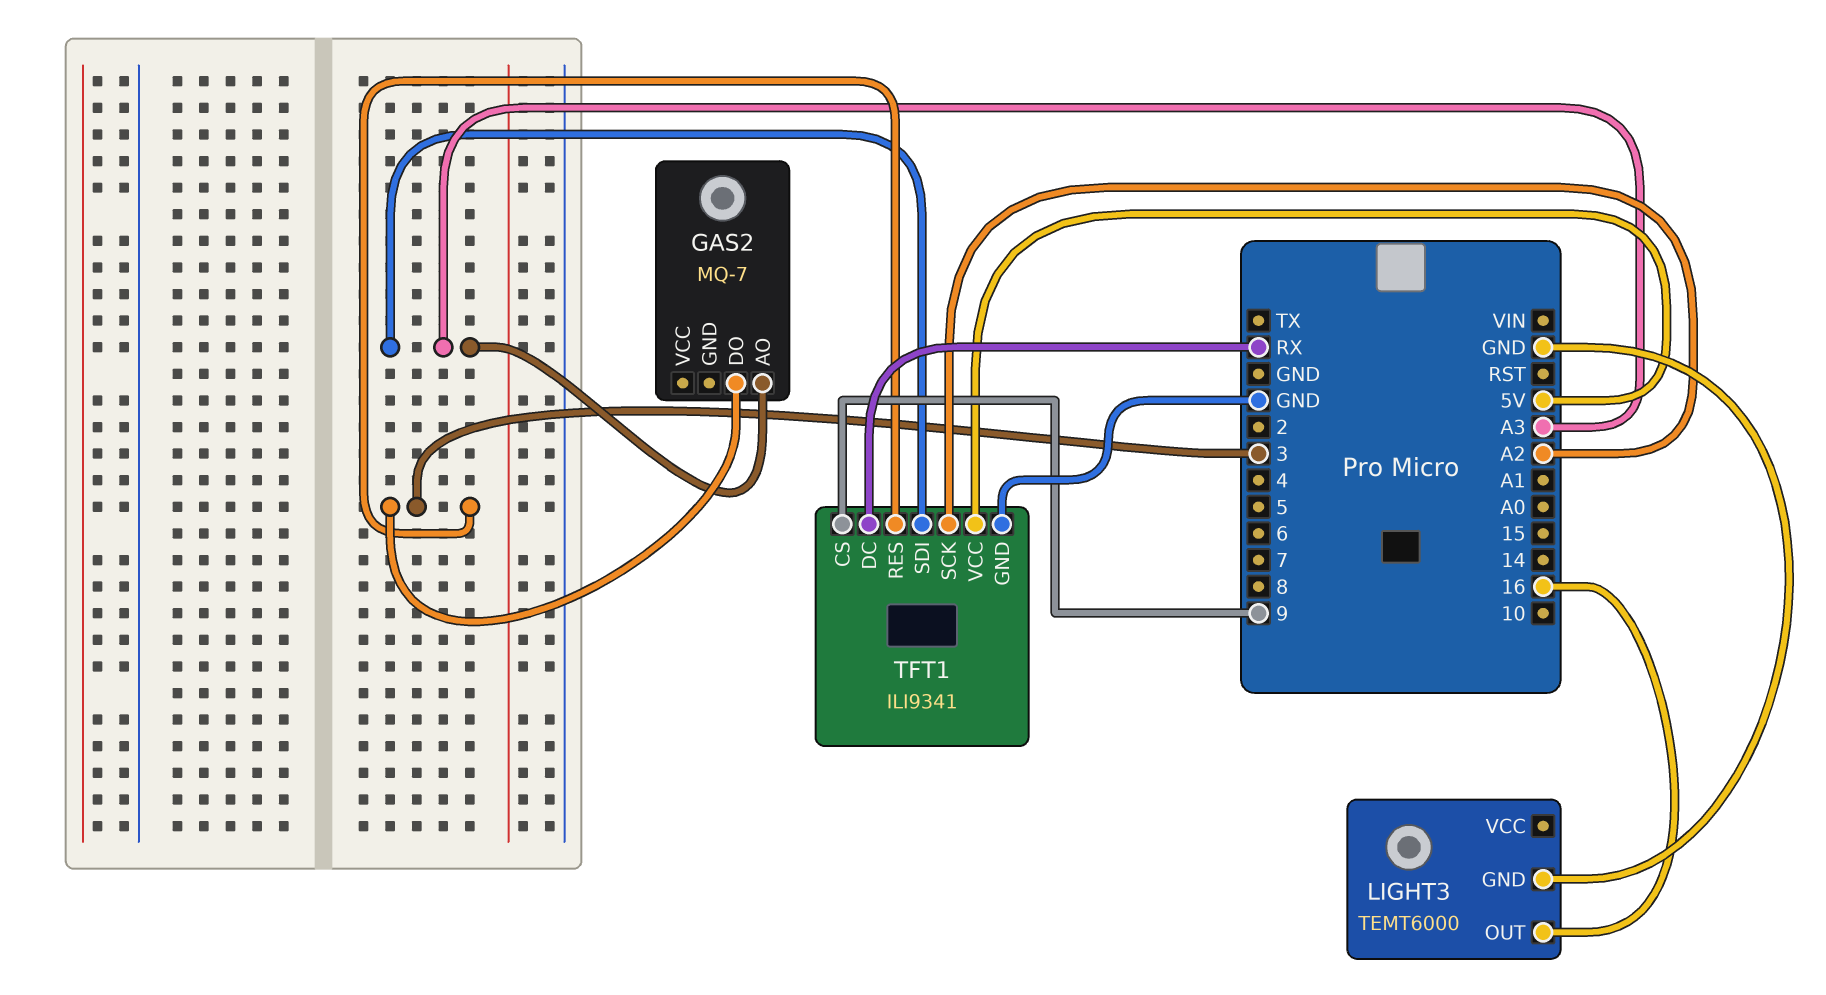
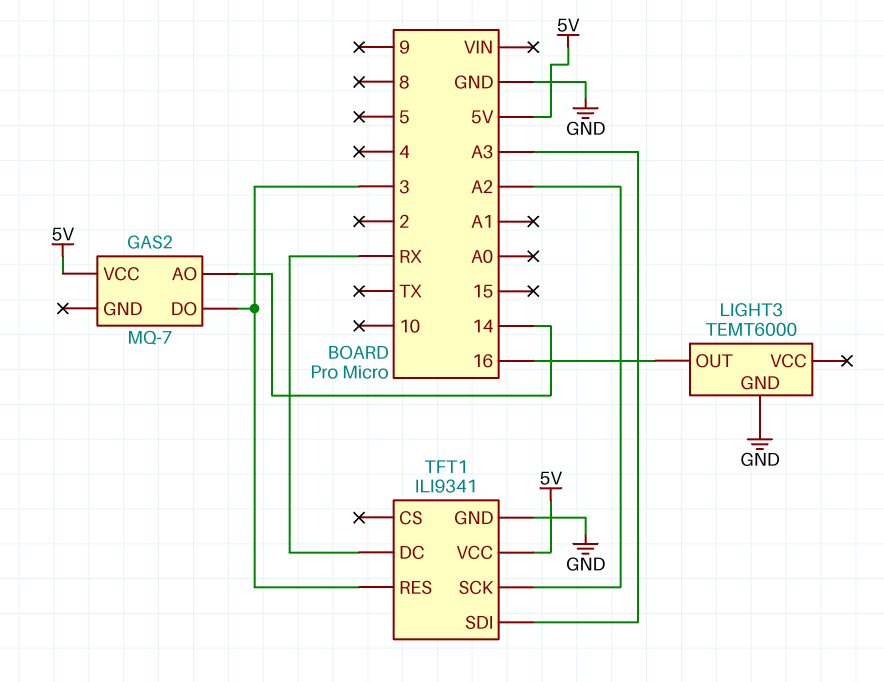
GAS2 pin AO: A3 -> 14
GAS2 pin VCC: none -> 5V
TFT1 pin CS: 9 -> none

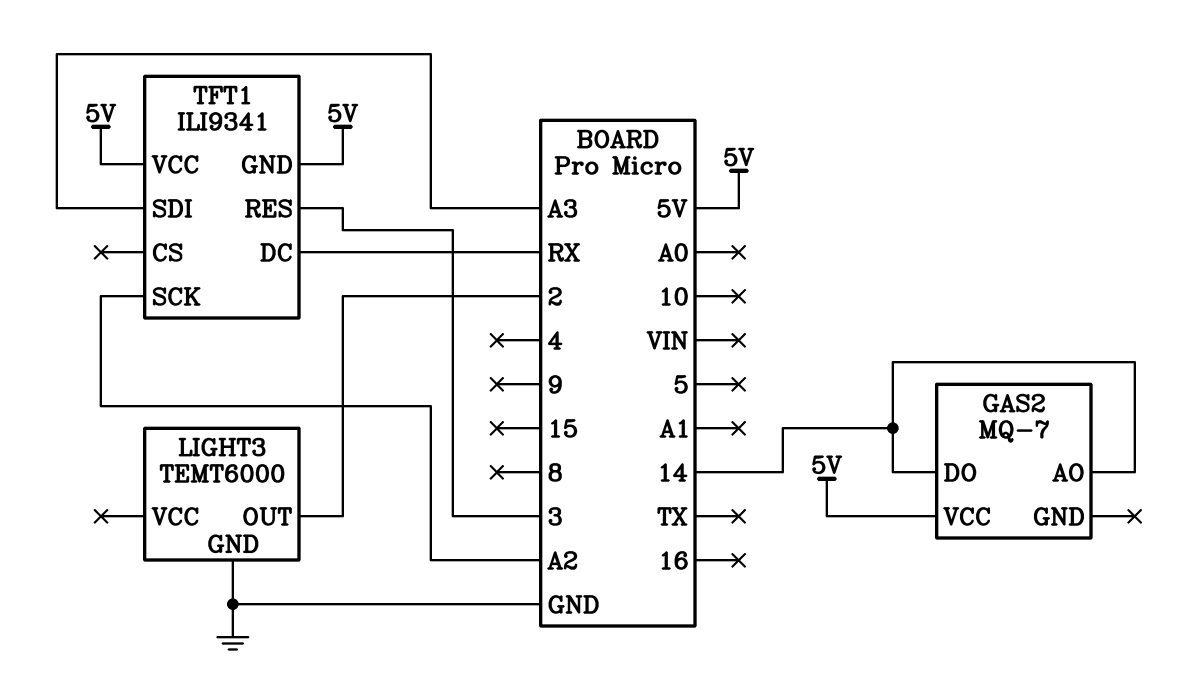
GAS2 pin DO: 3 -> 14
LIGHT3 pin OUT: 16 -> 2
TFT1 pin GND: GND -> 5V

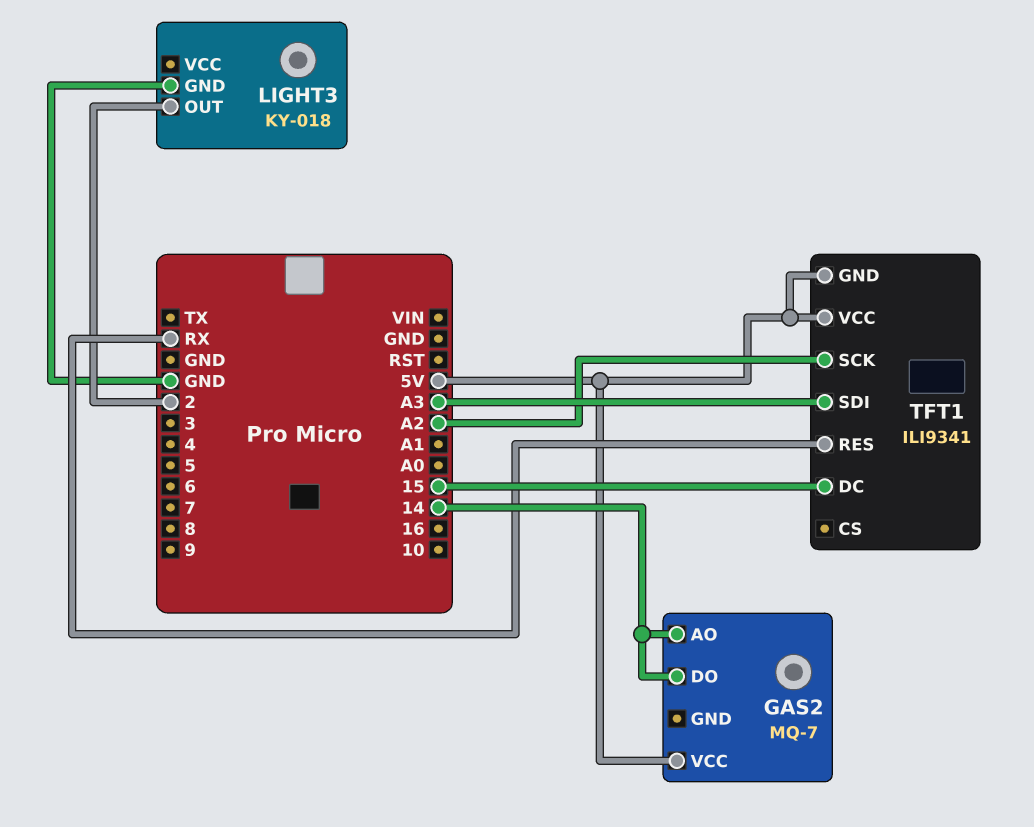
LIGHT3: TEMT6000 -> KY-018
TFT1 pin DC: RX -> 15
TFT1 pin RES: 3 -> RX

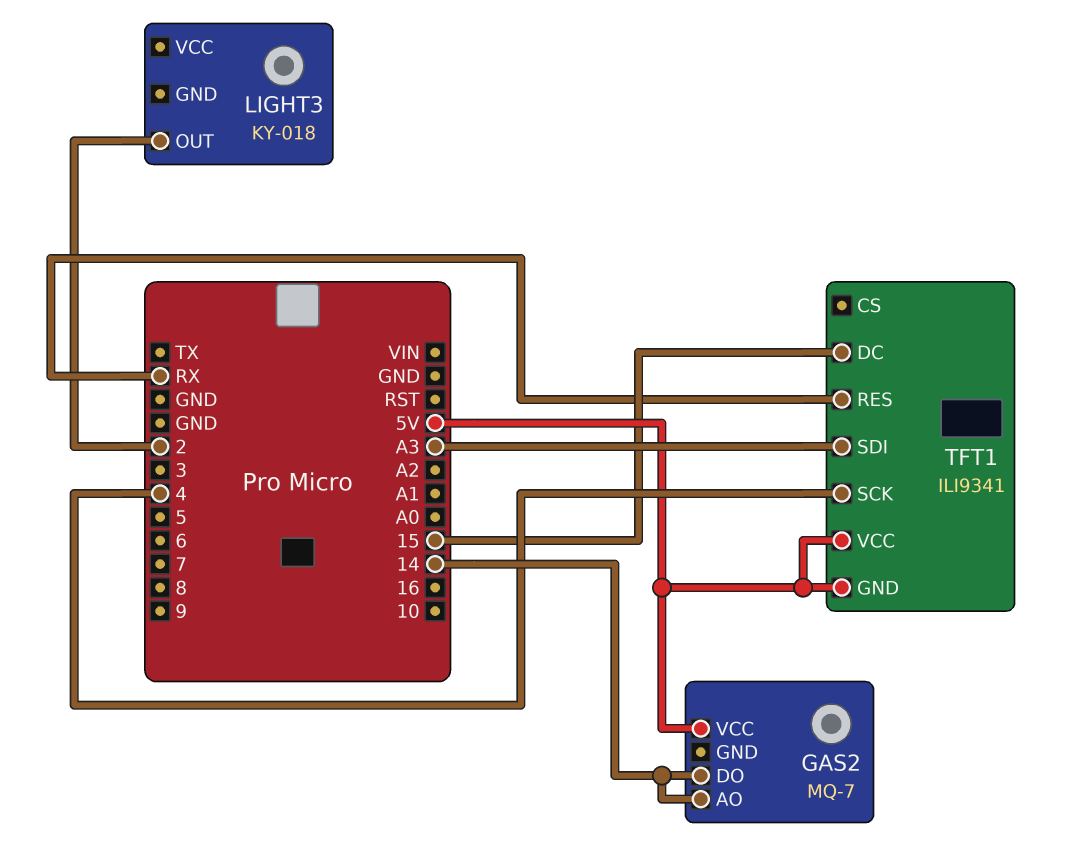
LIGHT3 pin GND: GND -> none
TFT1 pin SCK: A2 -> 4

